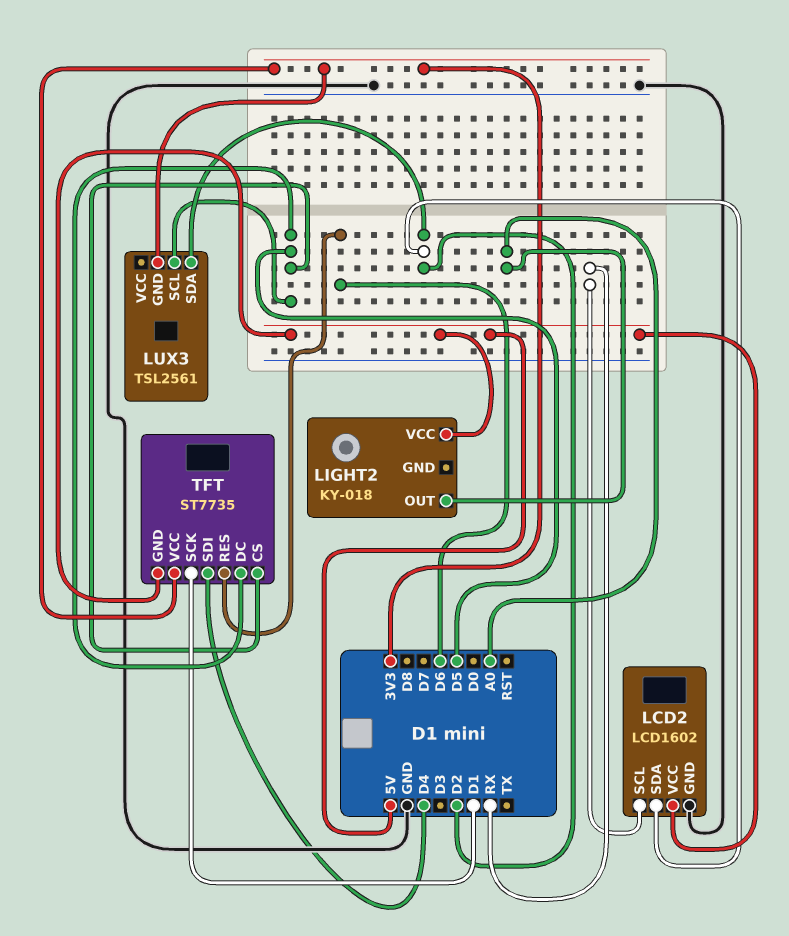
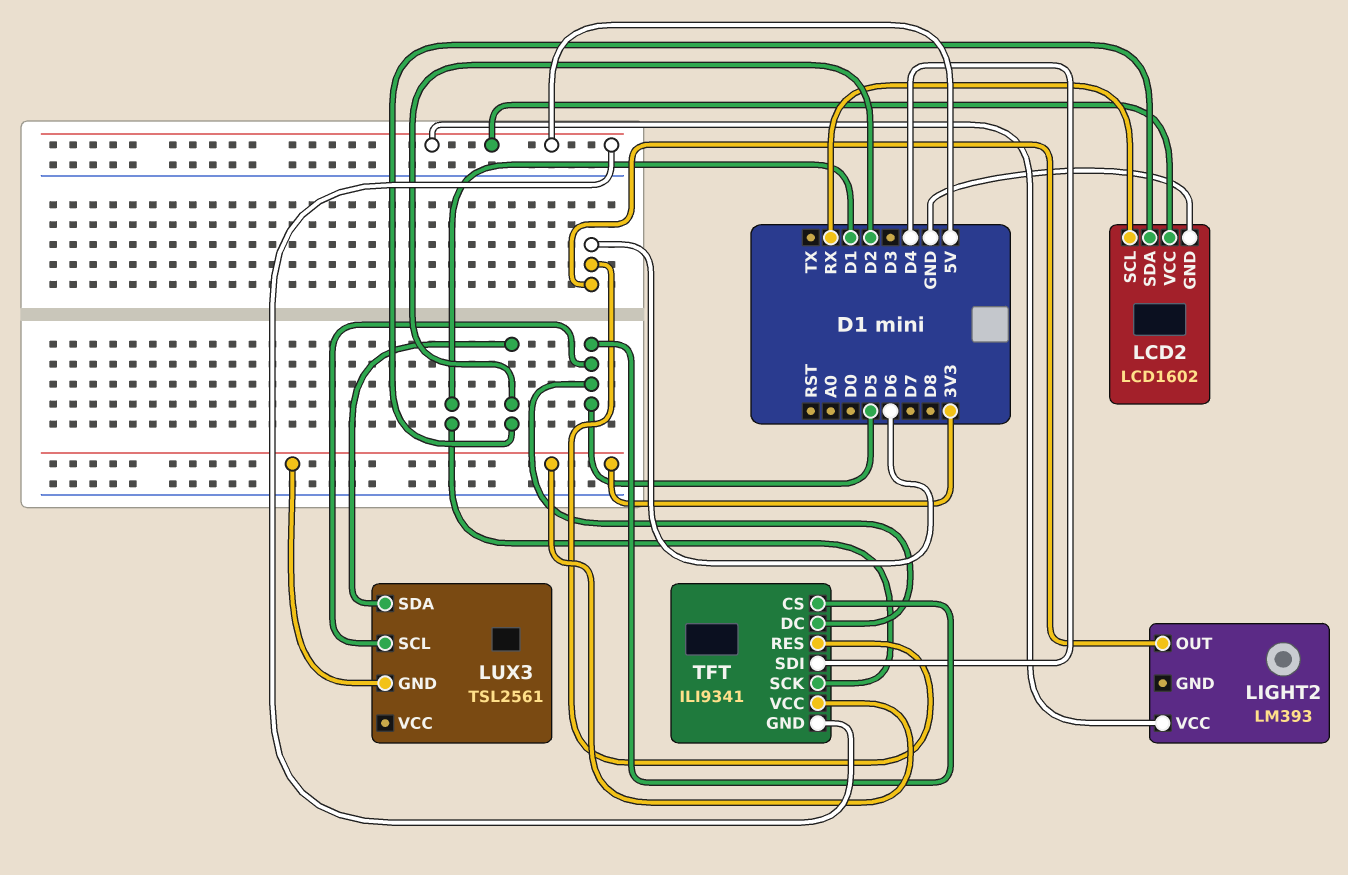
LIGHT2: KY-018 -> LM393
LIGHT2 pin OUT: A0 -> D6
TFT: ST7735 -> ILI9341

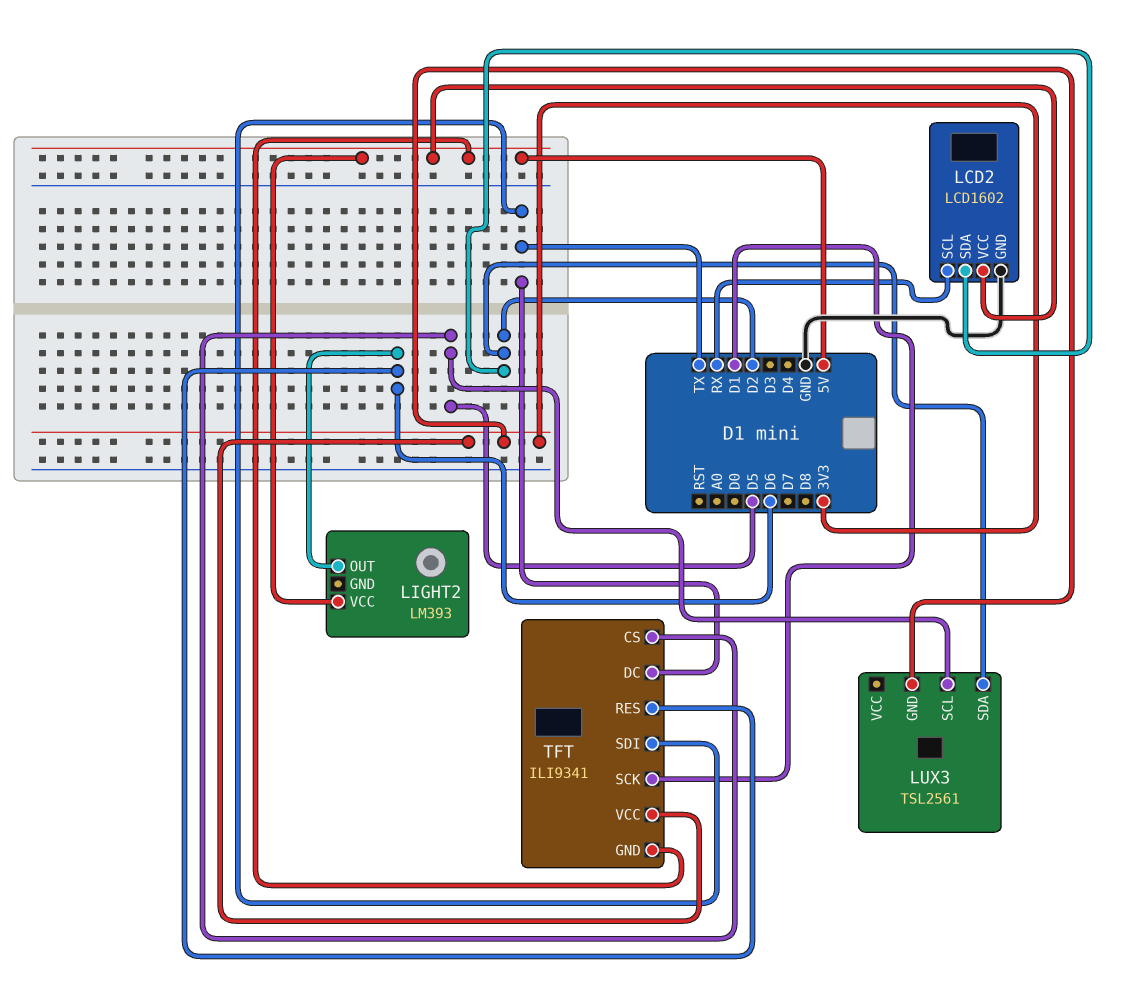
TFT pin DC: D5 -> TX
TFT pin SDI: D4 -> TX

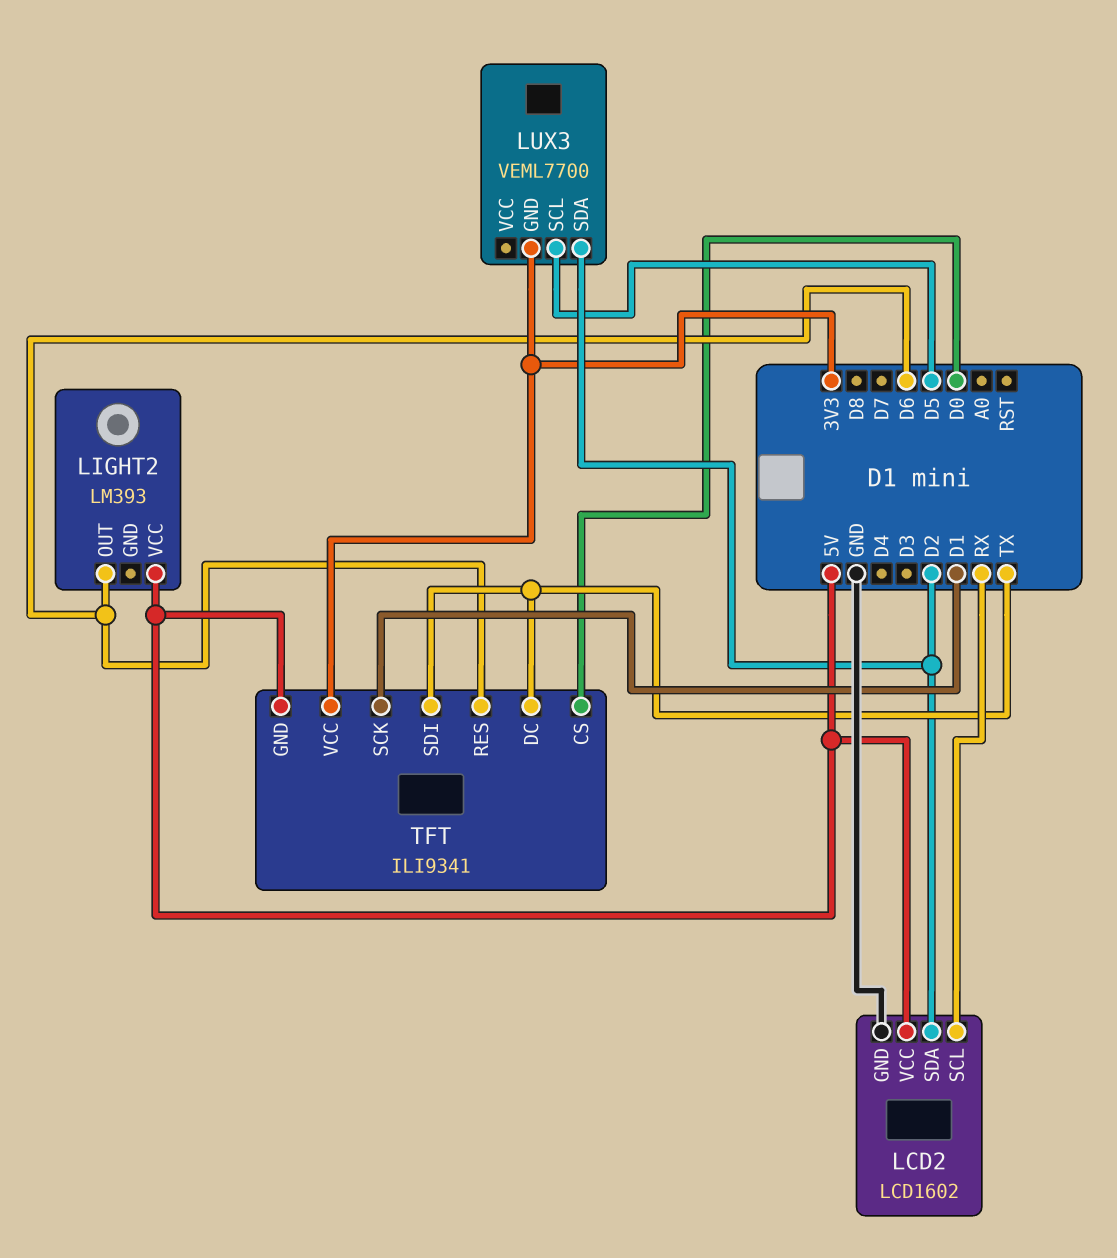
LUX3: TSL2561 -> VEML7700
TFT pin CS: D5 -> D0

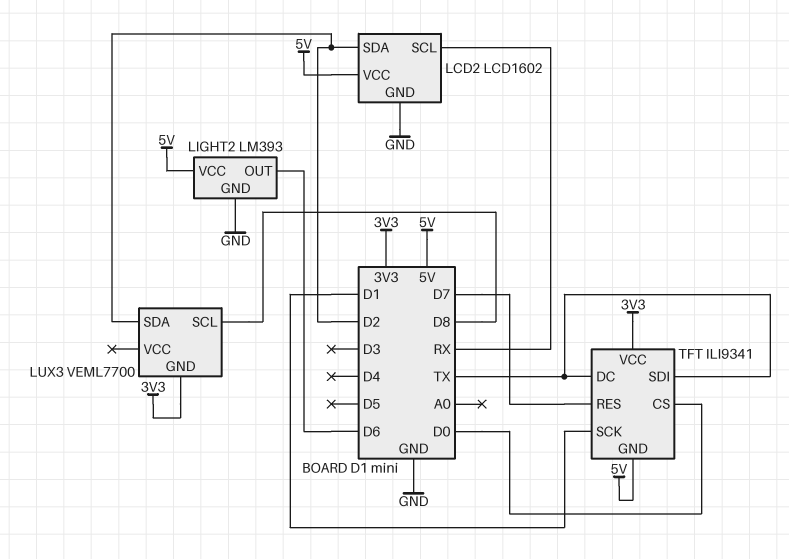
LIGHT2 pin GND: none -> GND
LUX3 pin SCL: D5 -> D8
TFT pin RES: D6 -> D7

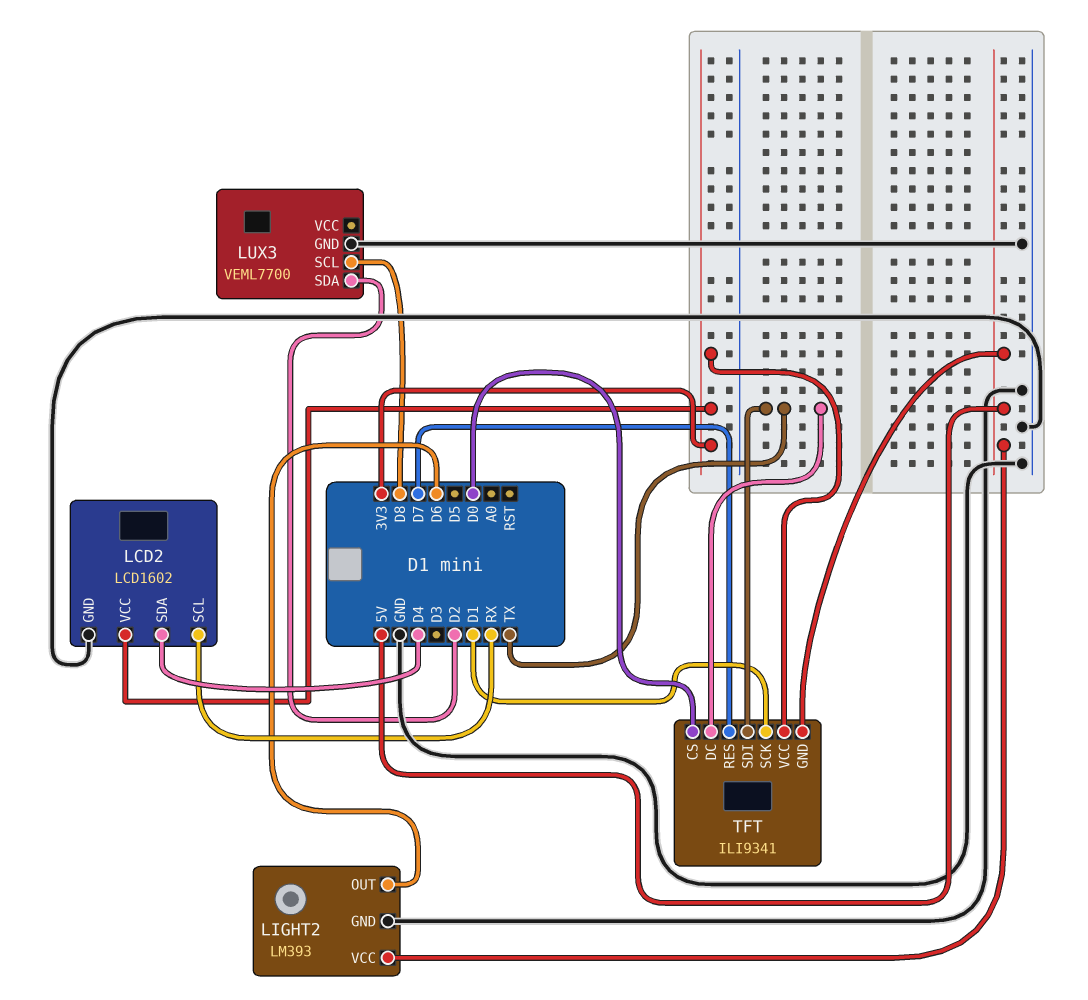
LCD2 pin SDA: D2 -> D4
LCD2 pin VCC: 5V -> 3V3
LUX3 pin GND: 3V3 -> GND

